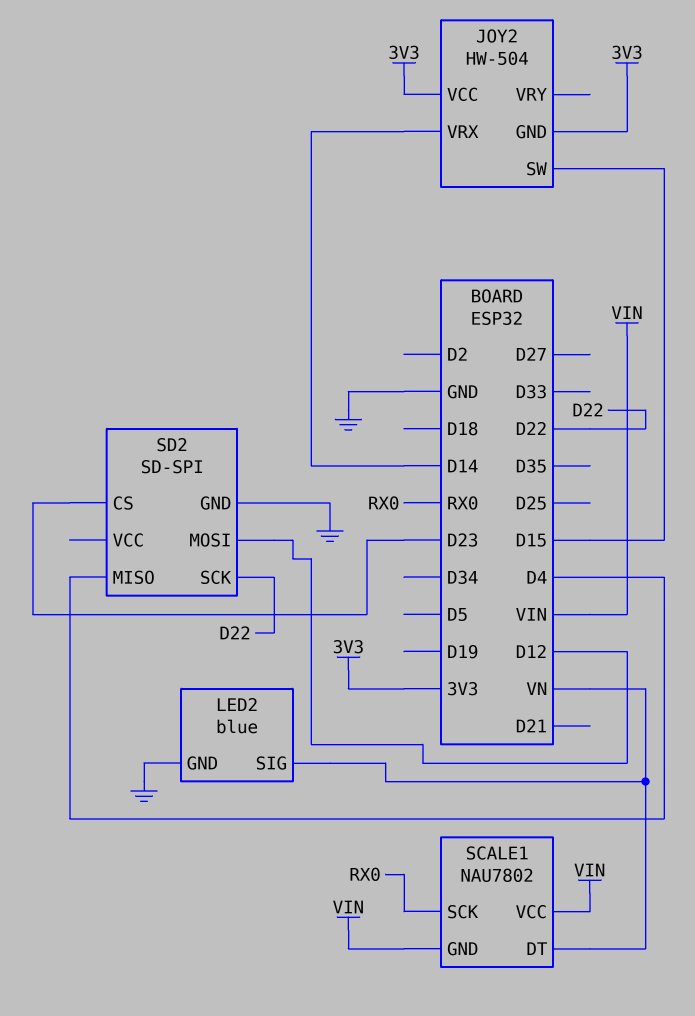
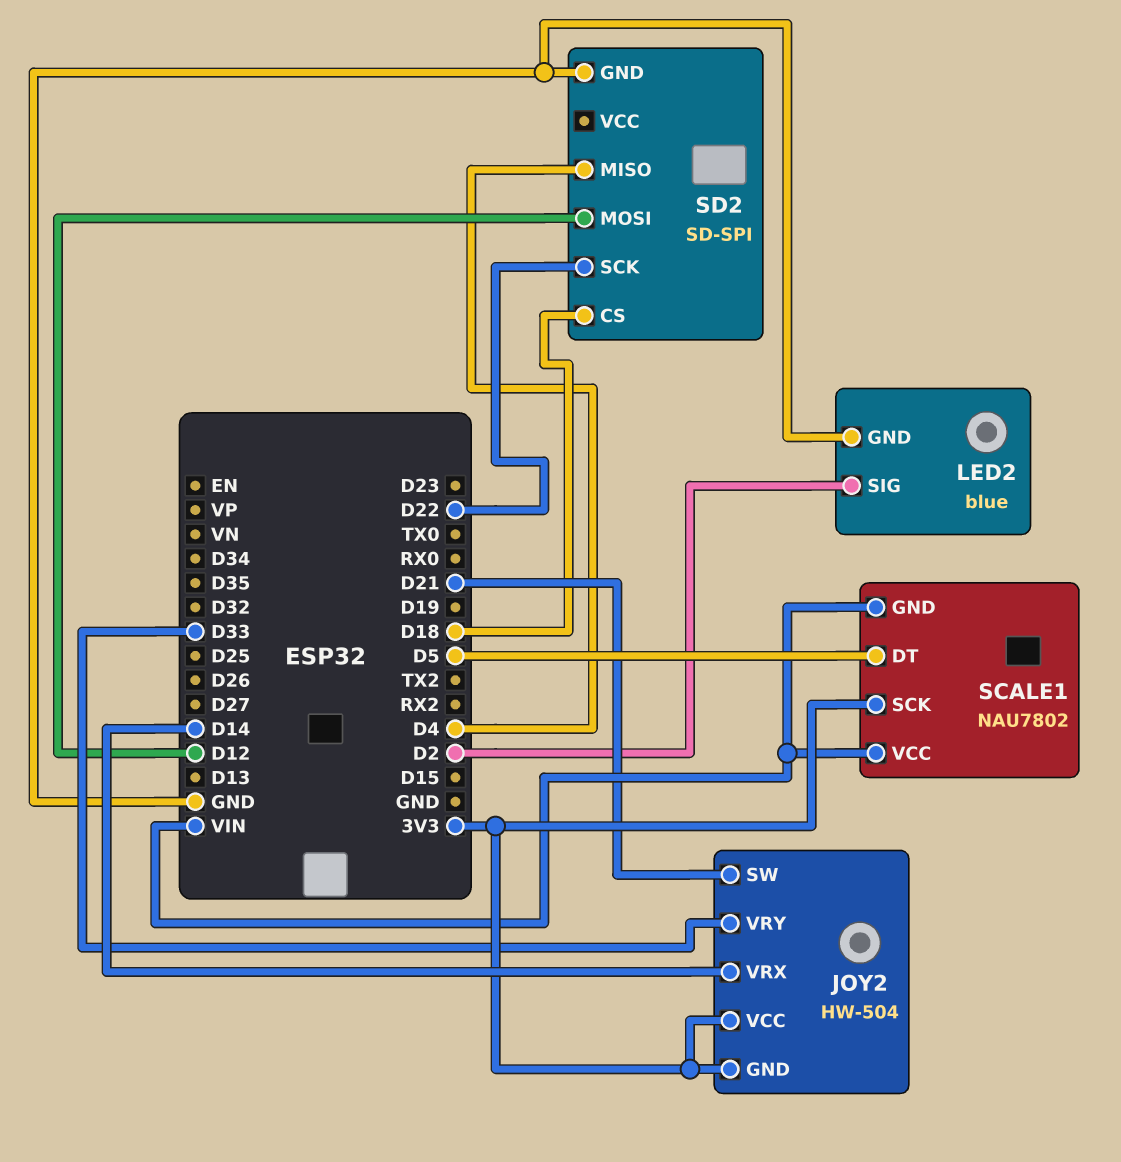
JOY2 pin SW: D15 -> D21
JOY2 pin VRY: none -> D33
LED2 pin SIG: VN -> D2
SCALE1 pin DT: VN -> D5
SCALE1 pin SCK: RX0 -> 3V3
SD2 pin CS: D23 -> D18

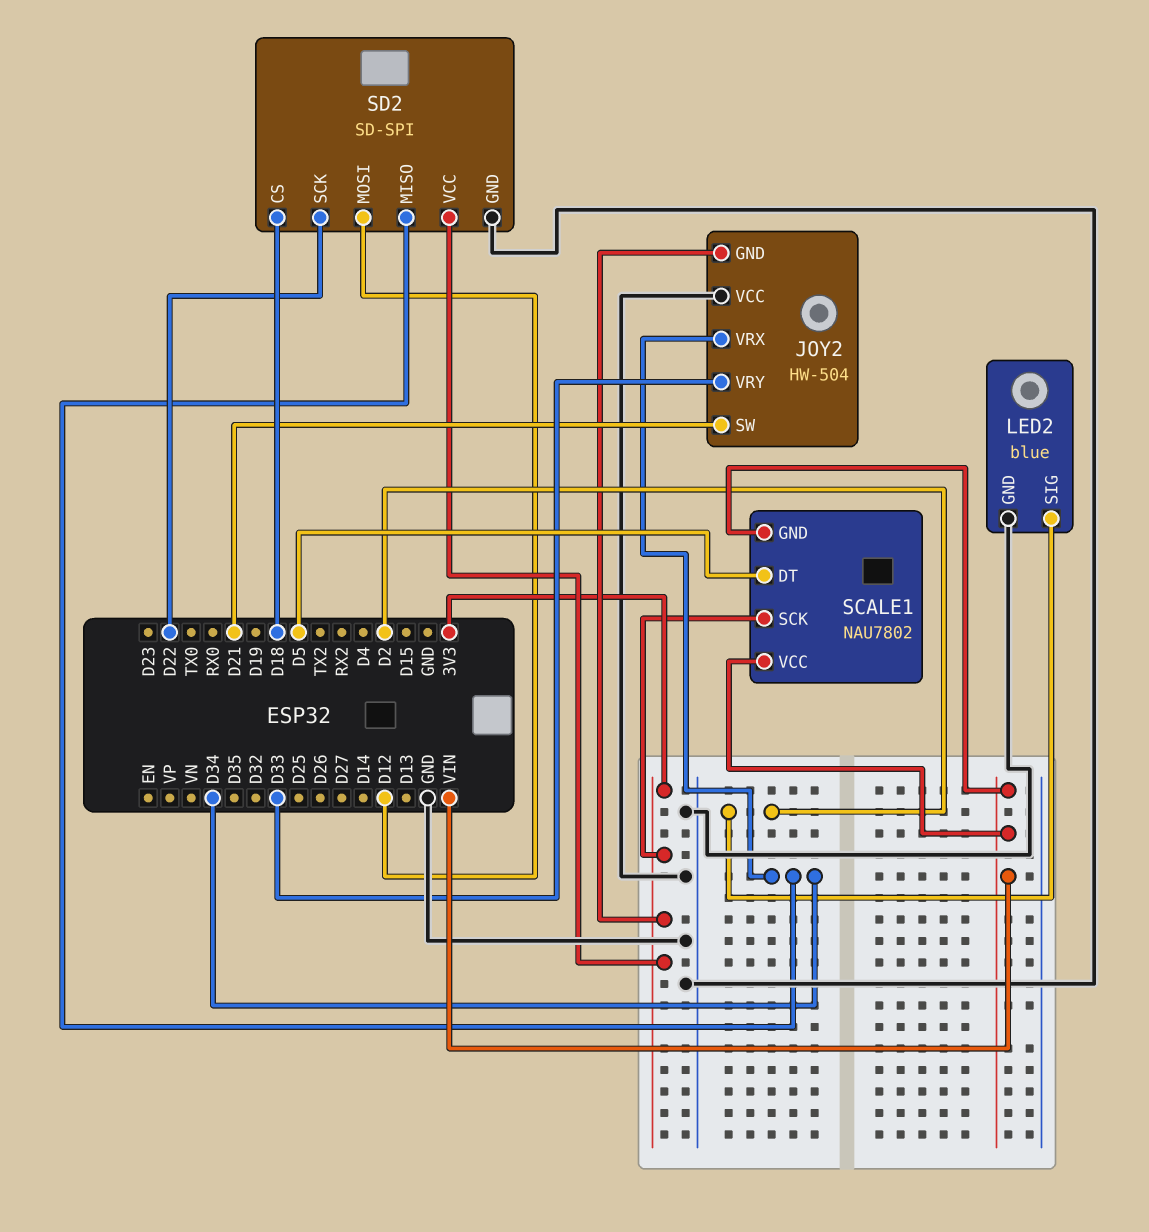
JOY2 pin VCC: 3V3 -> GND
JOY2 pin VRX: D14 -> D34
SD2 pin MISO: D4 -> D34
SD2 pin VCC: none -> 3V3

